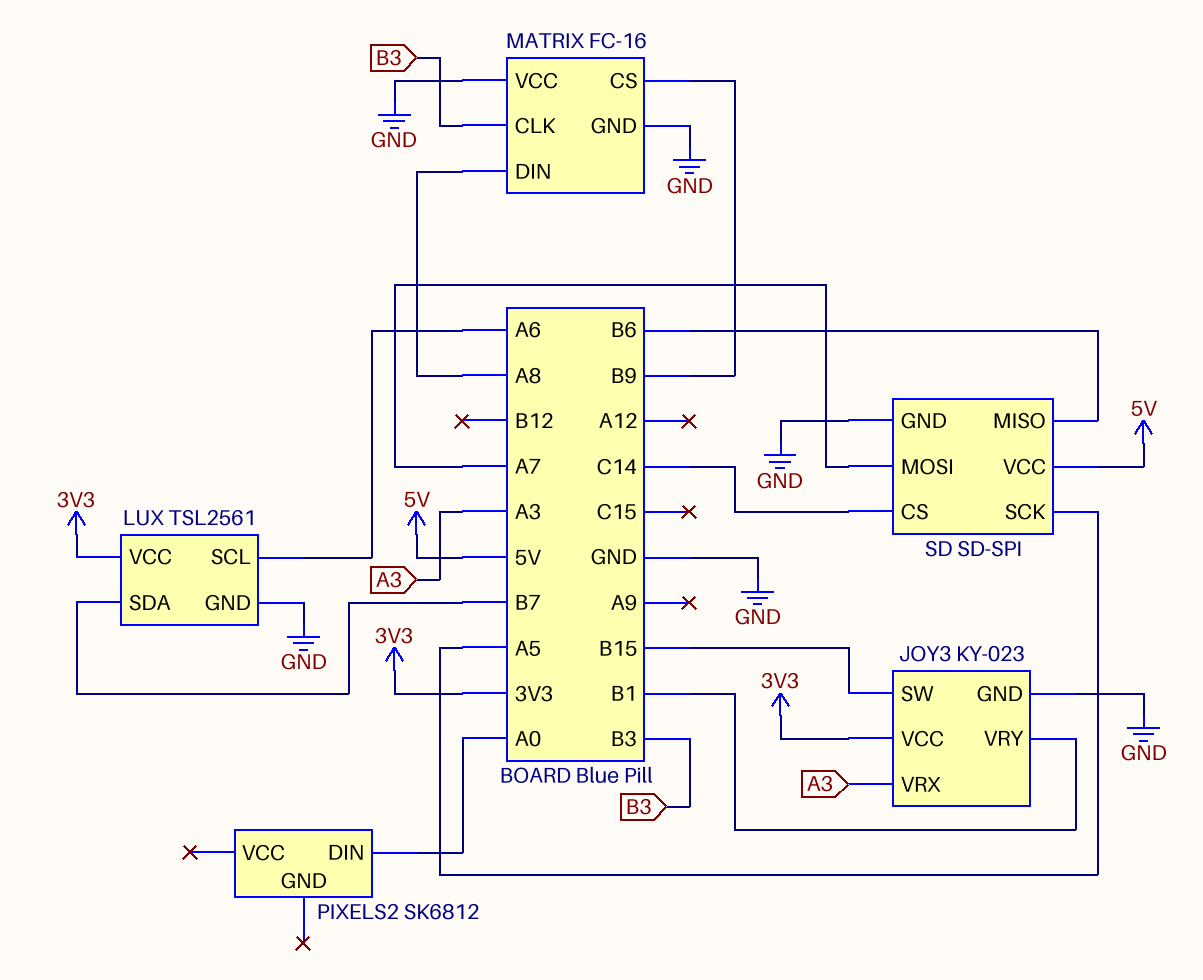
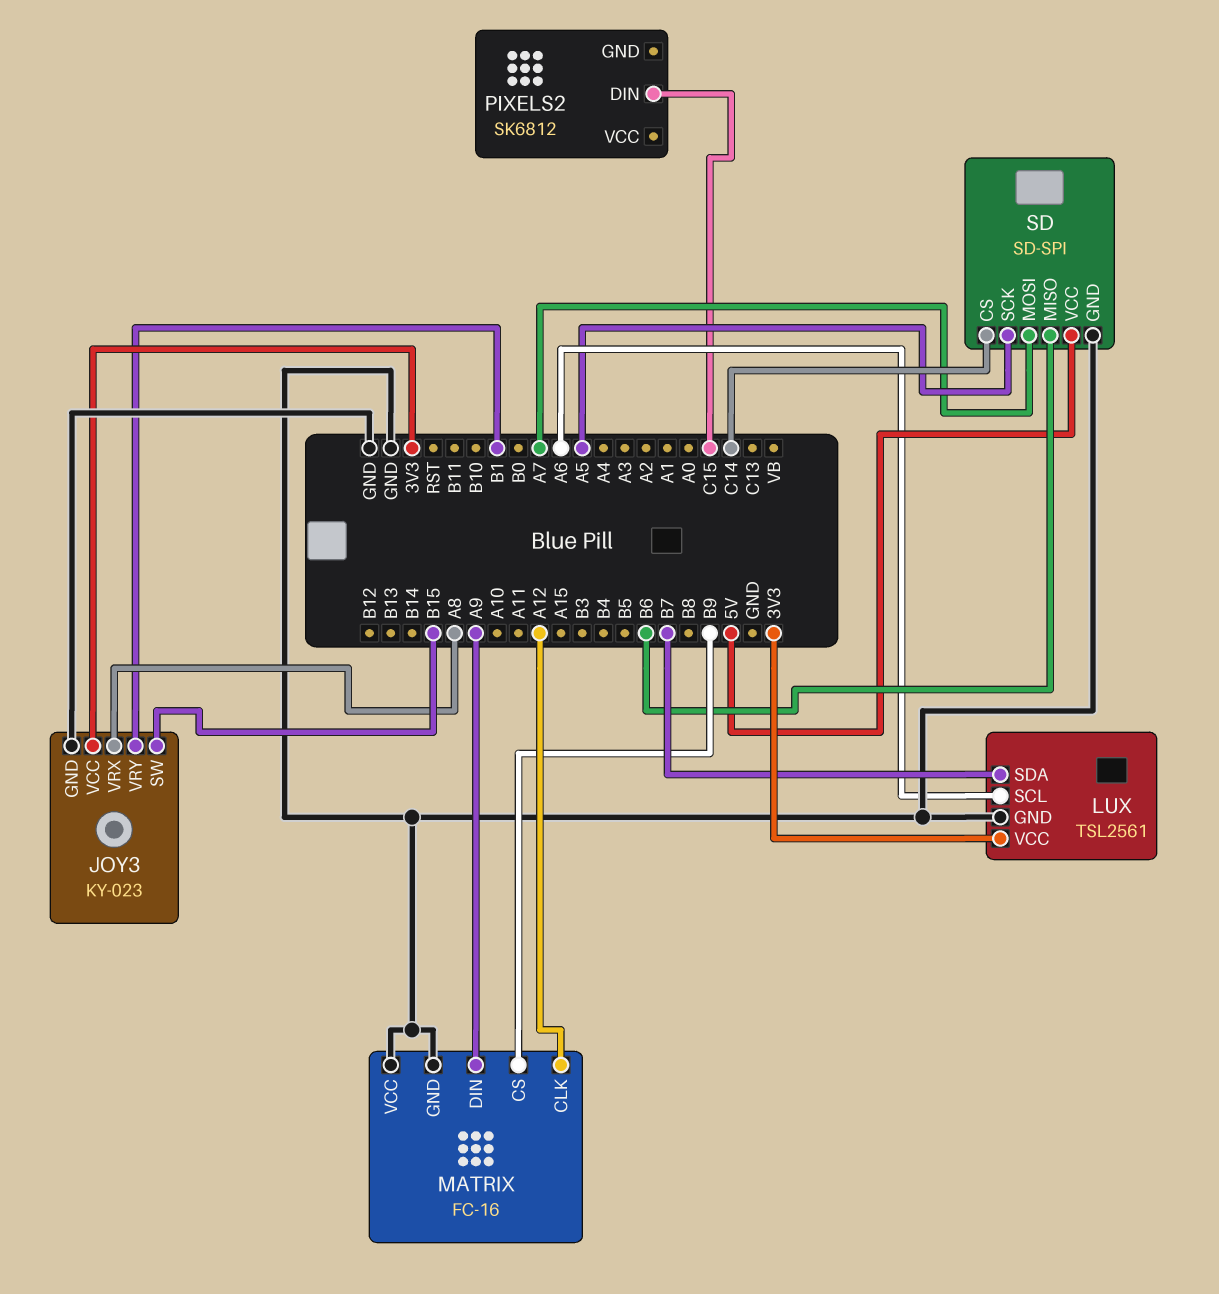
JOY3 pin VRX: A3 -> A8
MATRIX pin CLK: B3 -> A12
MATRIX pin DIN: A8 -> A9
PIXELS2 pin DIN: A0 -> C15

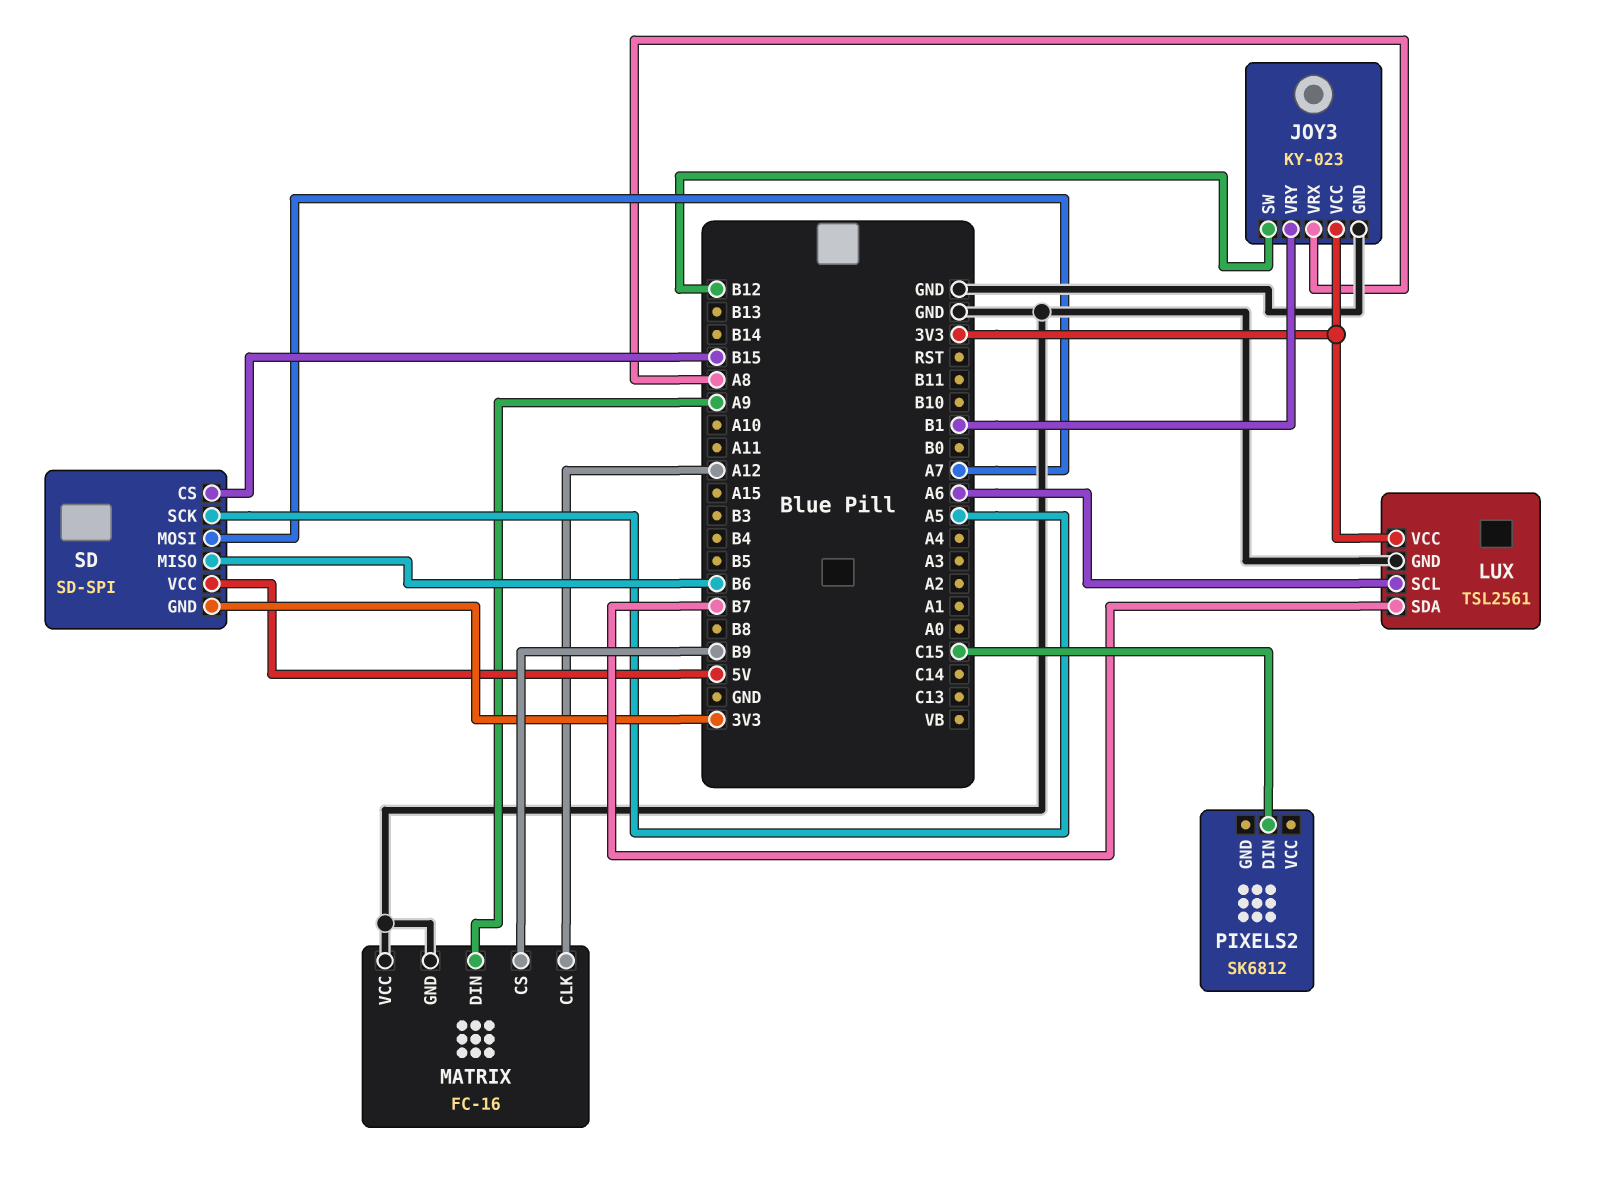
JOY3 pin SW: B15 -> B12
SD pin CS: C14 -> B15
SD pin GND: GND -> 3V3

